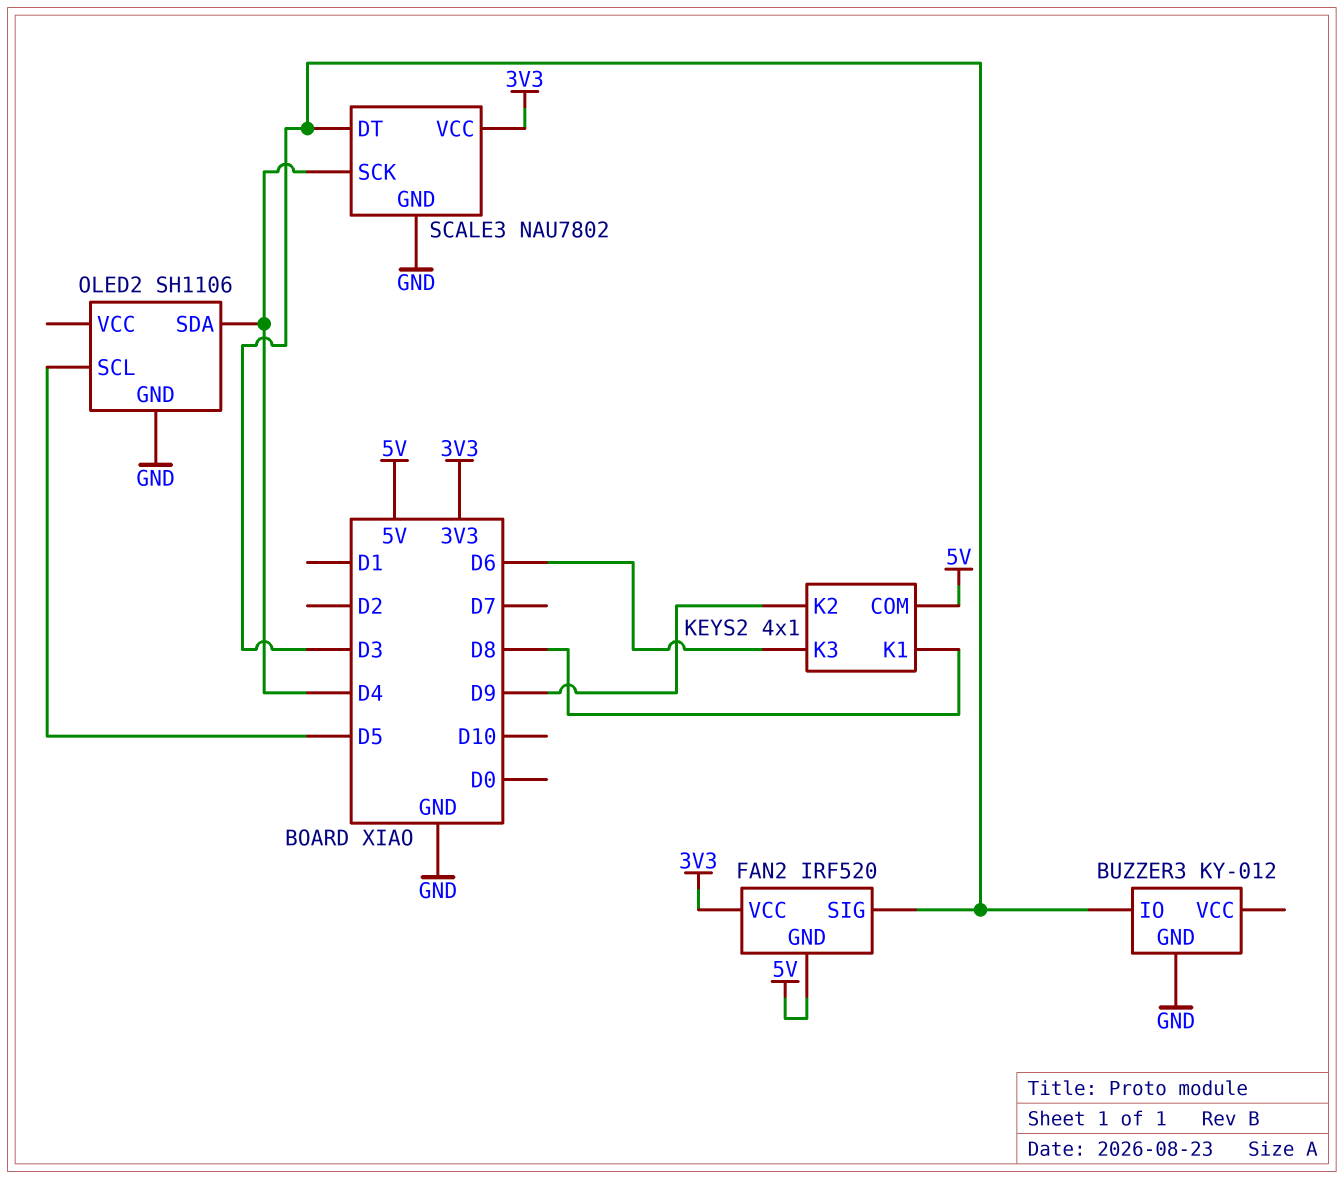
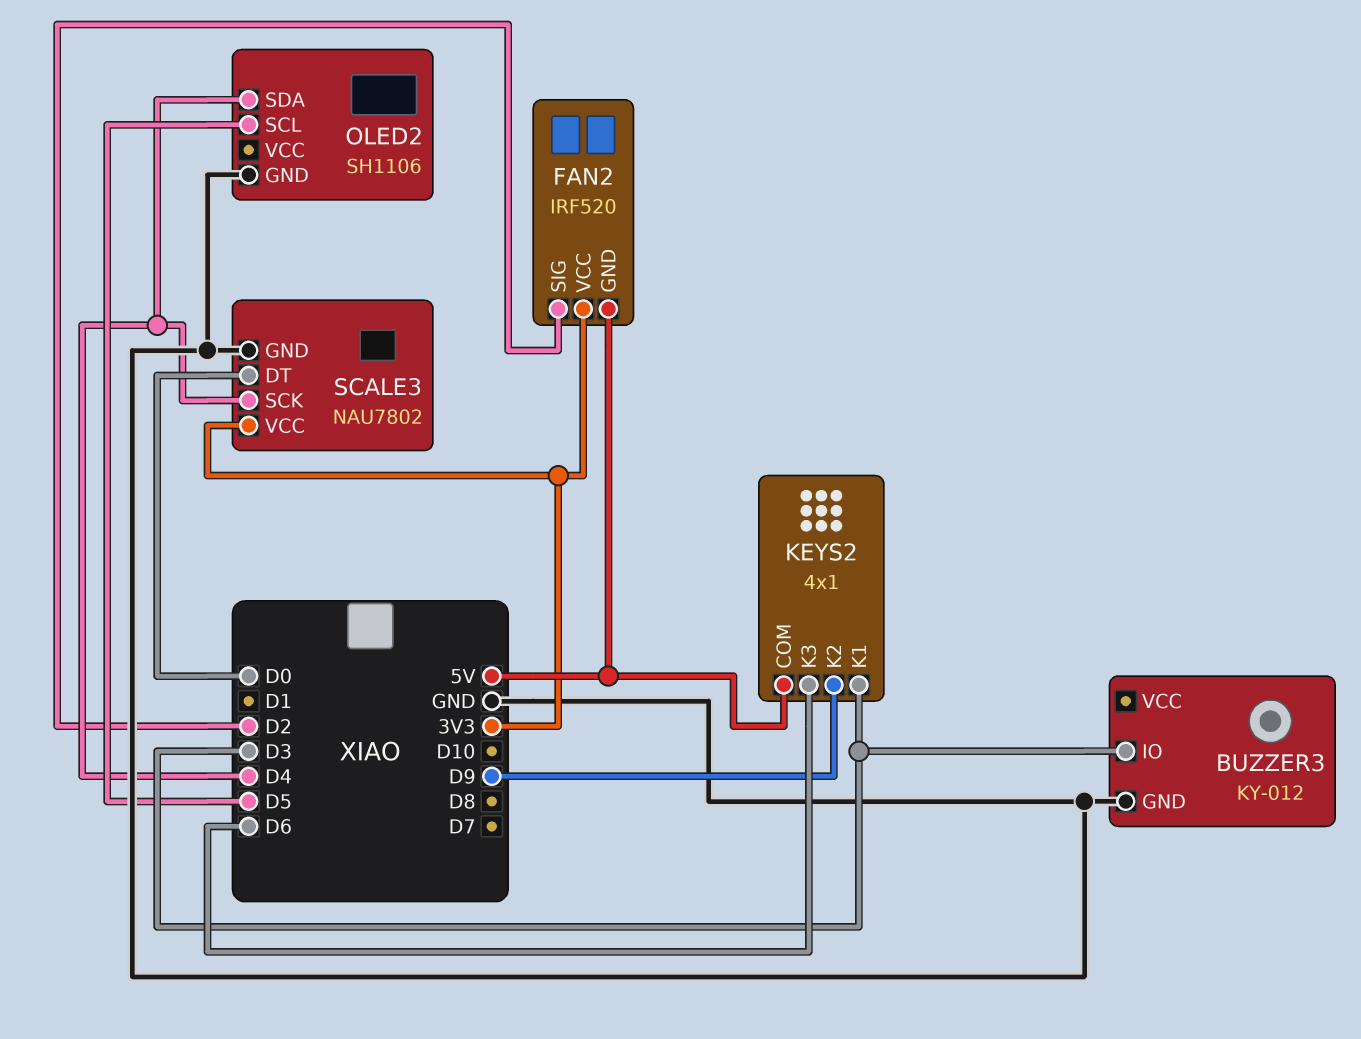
FAN2 pin SIG: D3 -> D2
KEYS2 pin K1: D8 -> D3
SCALE3 pin DT: D3 -> D0

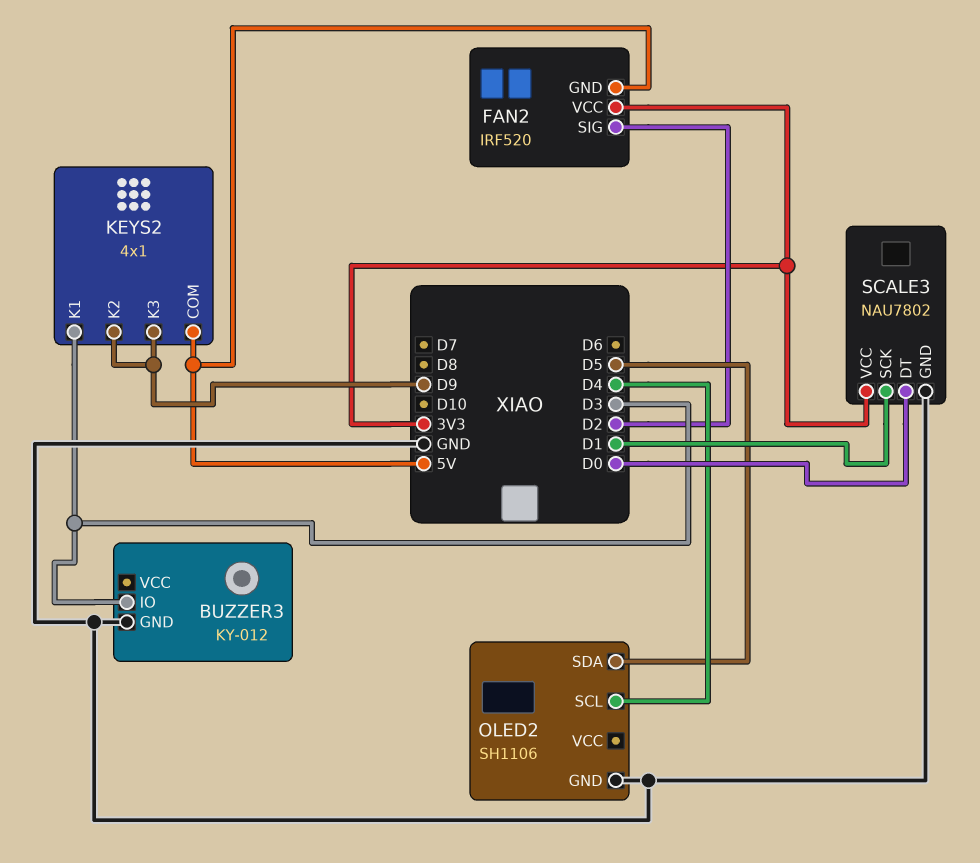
KEYS2 pin K3: D6 -> D9
OLED2 pin SCL: D5 -> D4
OLED2 pin SDA: D4 -> D5
SCALE3 pin SCK: D4 -> D1

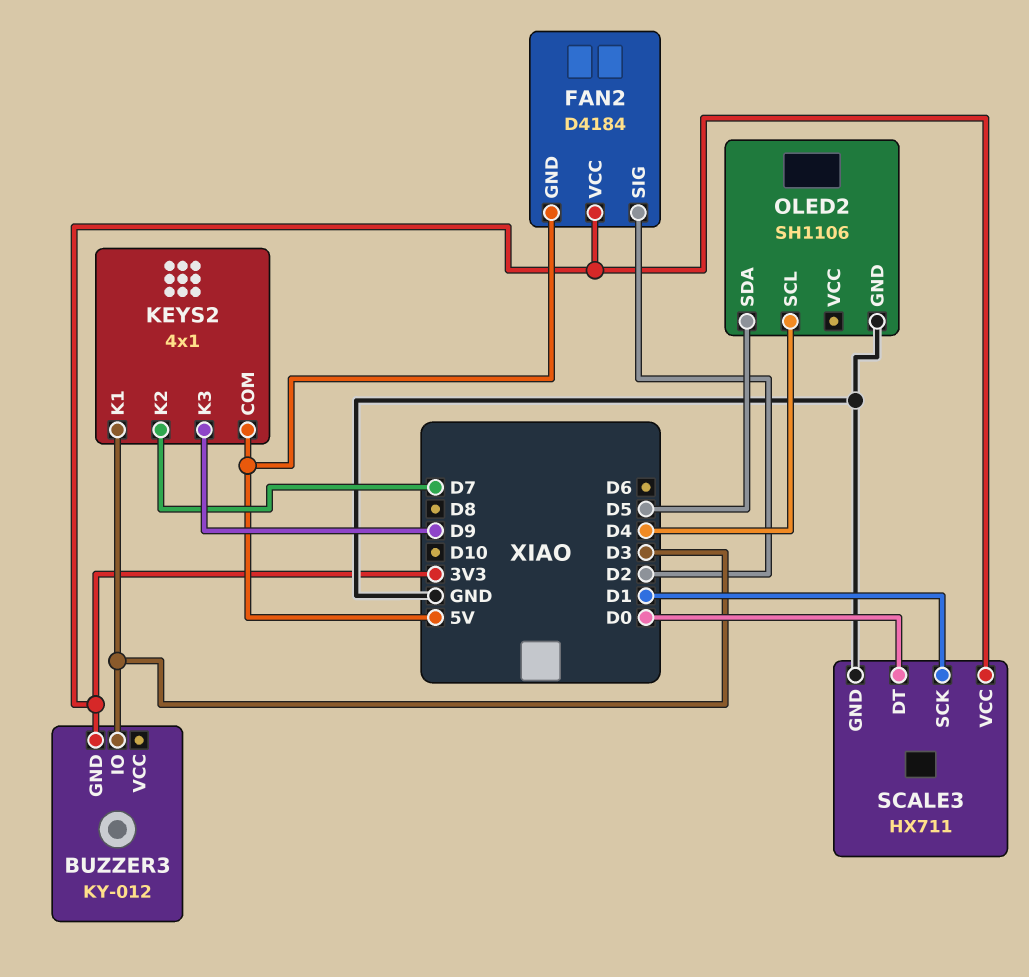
BUZZER3 pin GND: GND -> 3V3
FAN2: IRF520 -> D4184
KEYS2 pin K2: D9 -> D7
SCALE3: NAU7802 -> HX711

